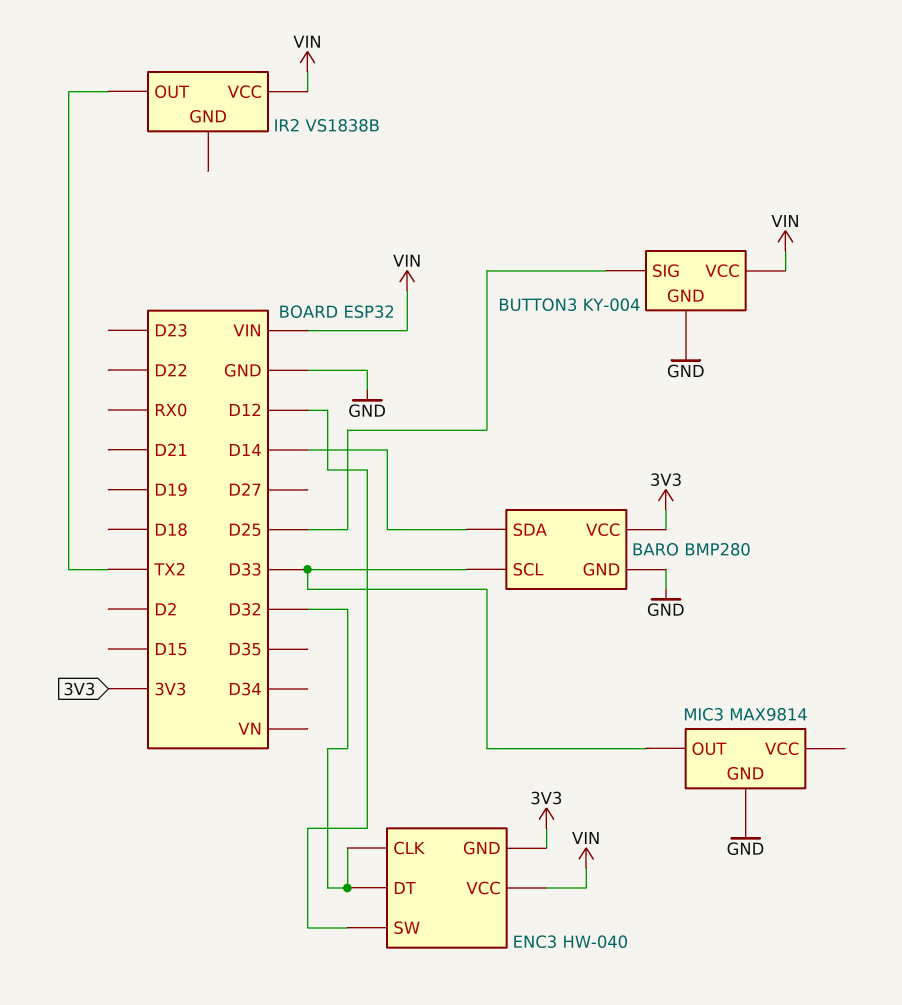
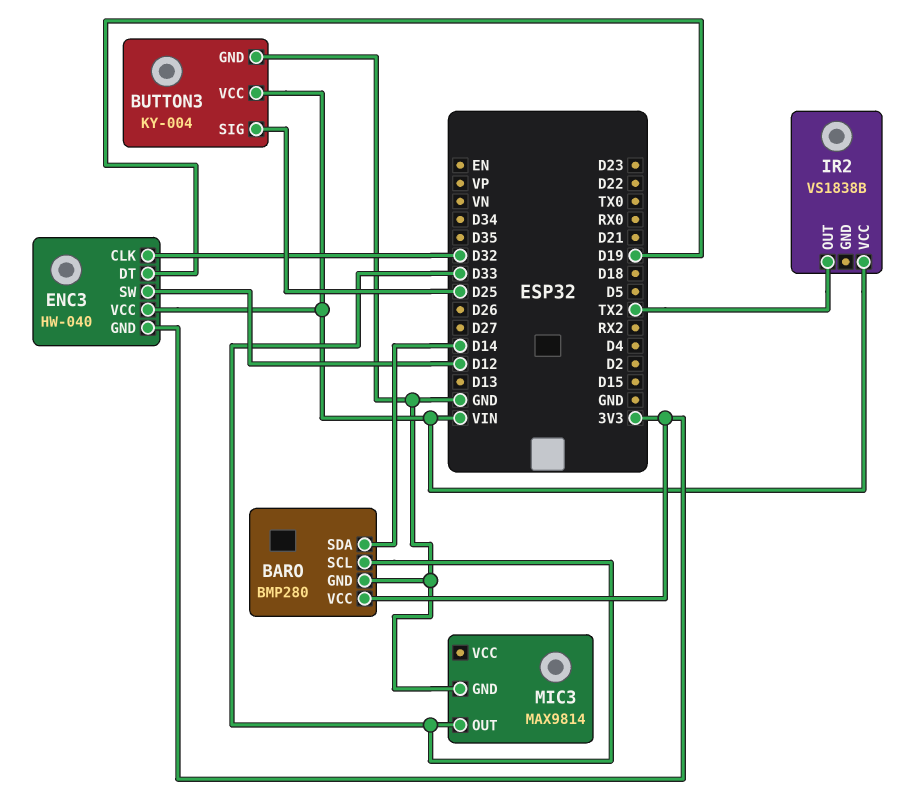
ENC3 pin DT: D32 -> D19

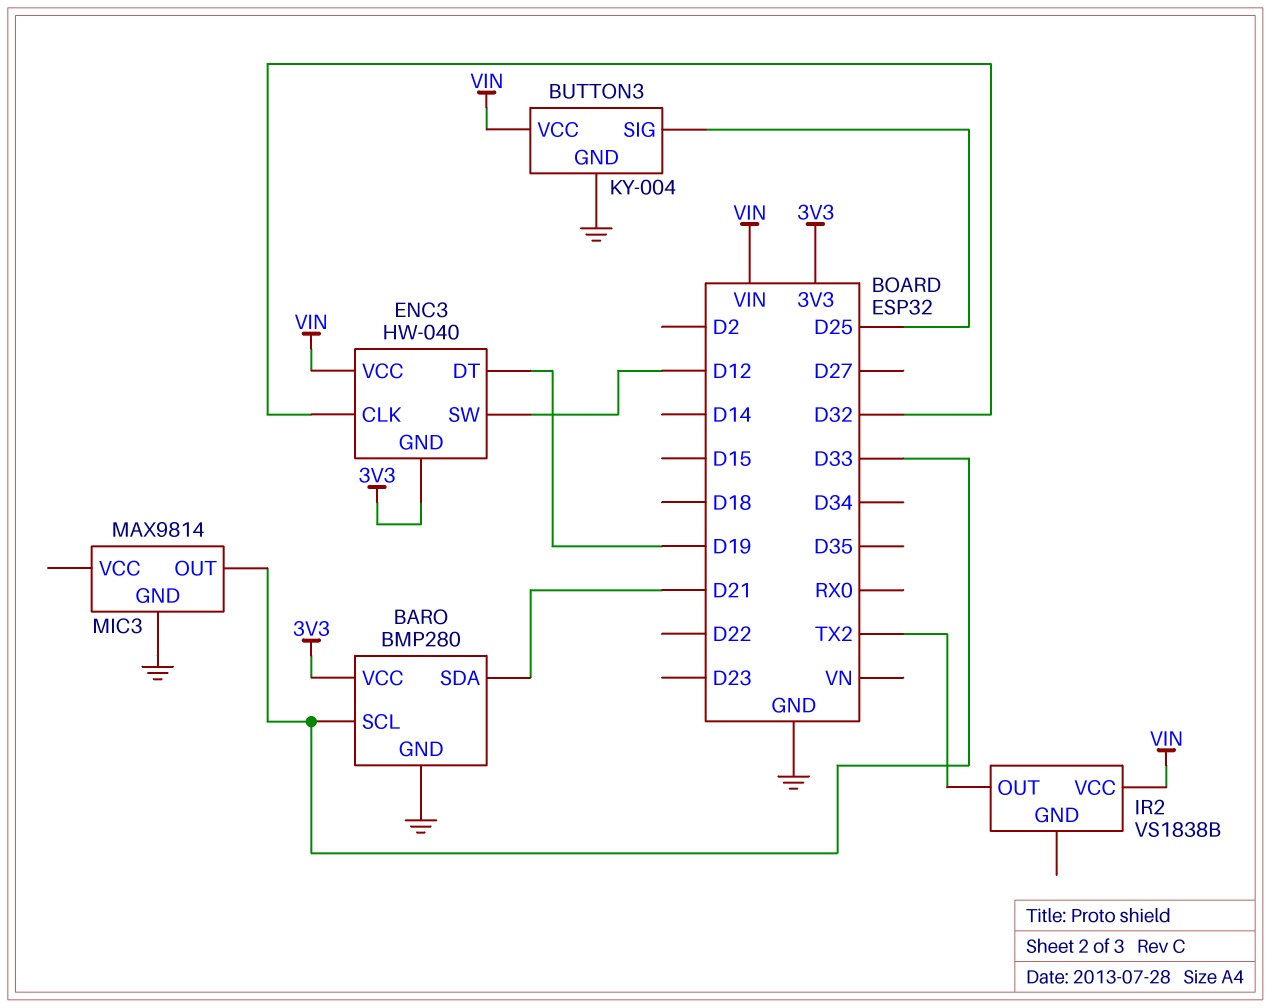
BARO pin SDA: D14 -> D21

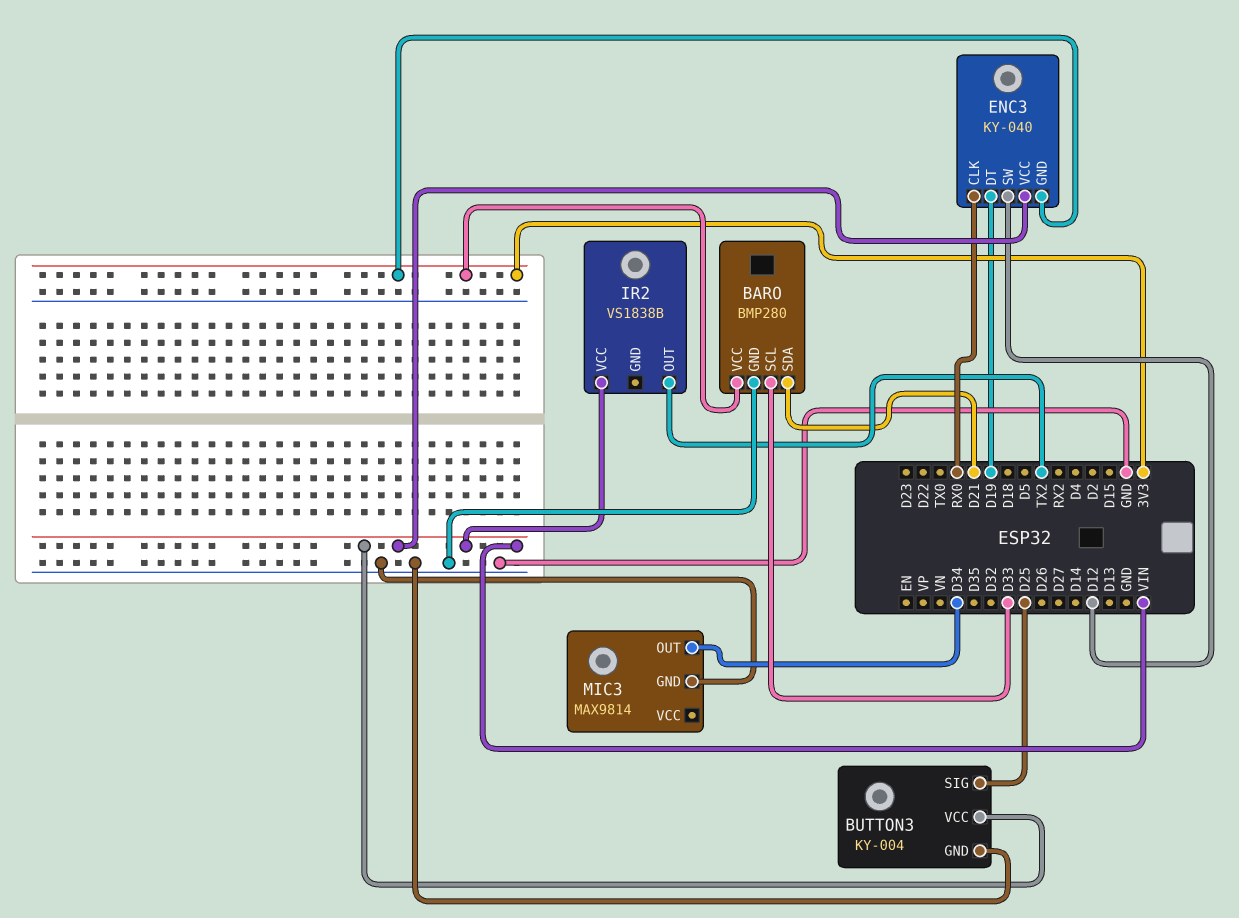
ENC3: HW-040 -> KY-040
ENC3 pin CLK: D32 -> RX0
MIC3 pin OUT: D33 -> D34

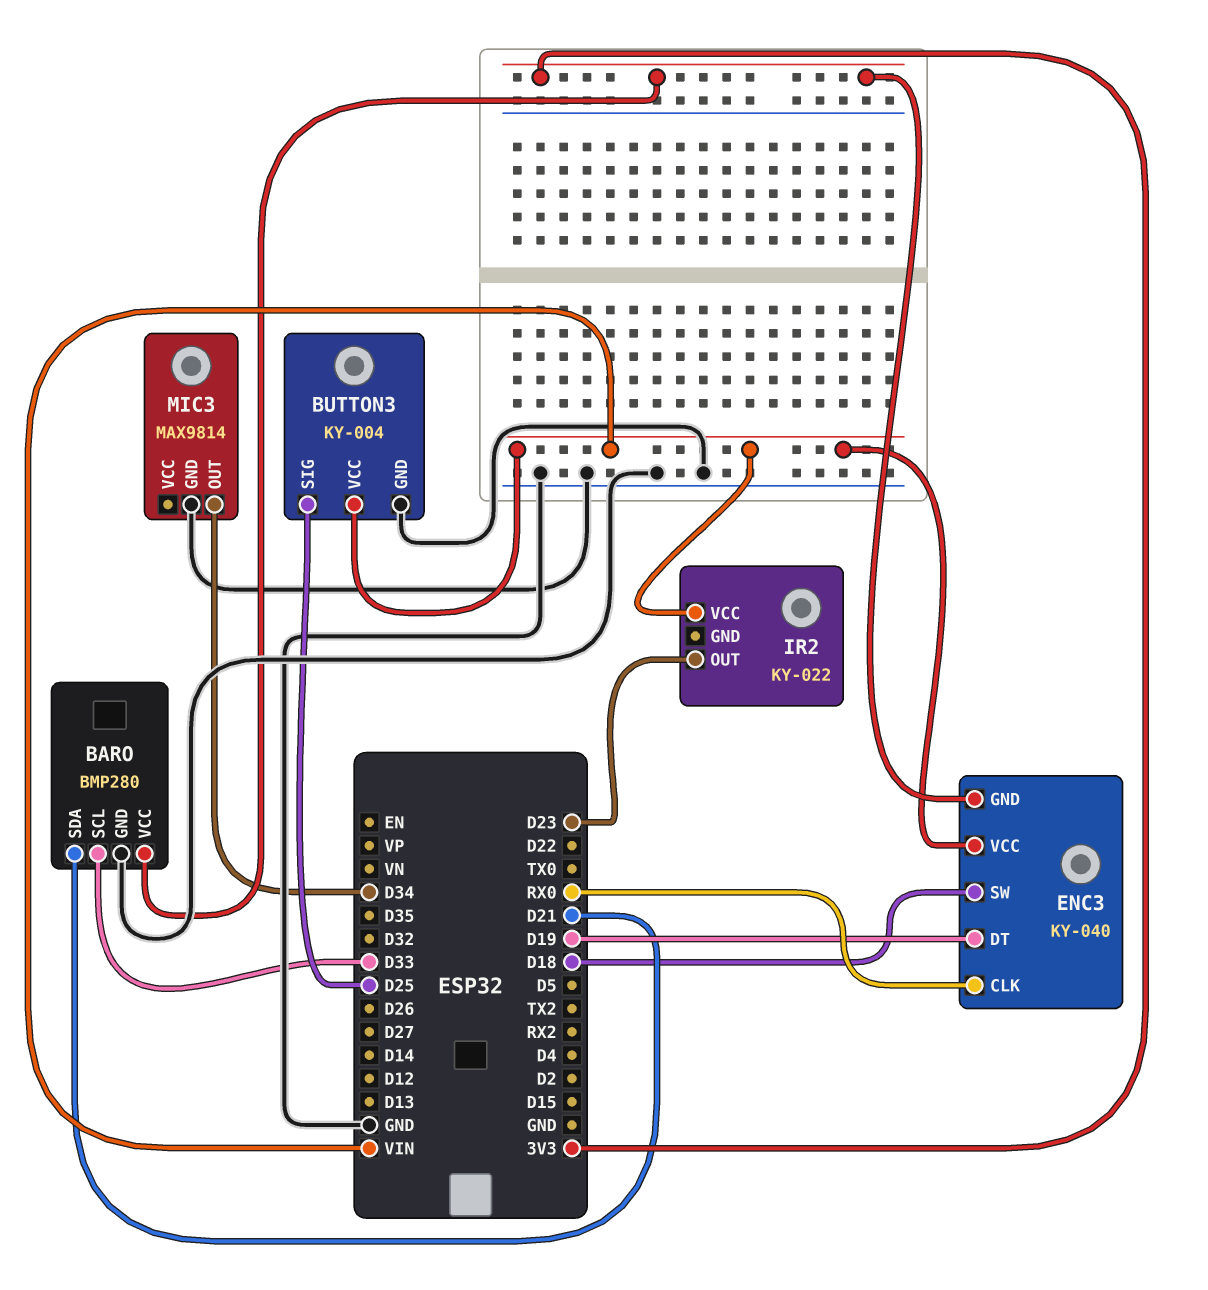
ENC3 pin SW: D12 -> D18
IR2: VS1838B -> KY-022
IR2 pin OUT: TX2 -> D23

